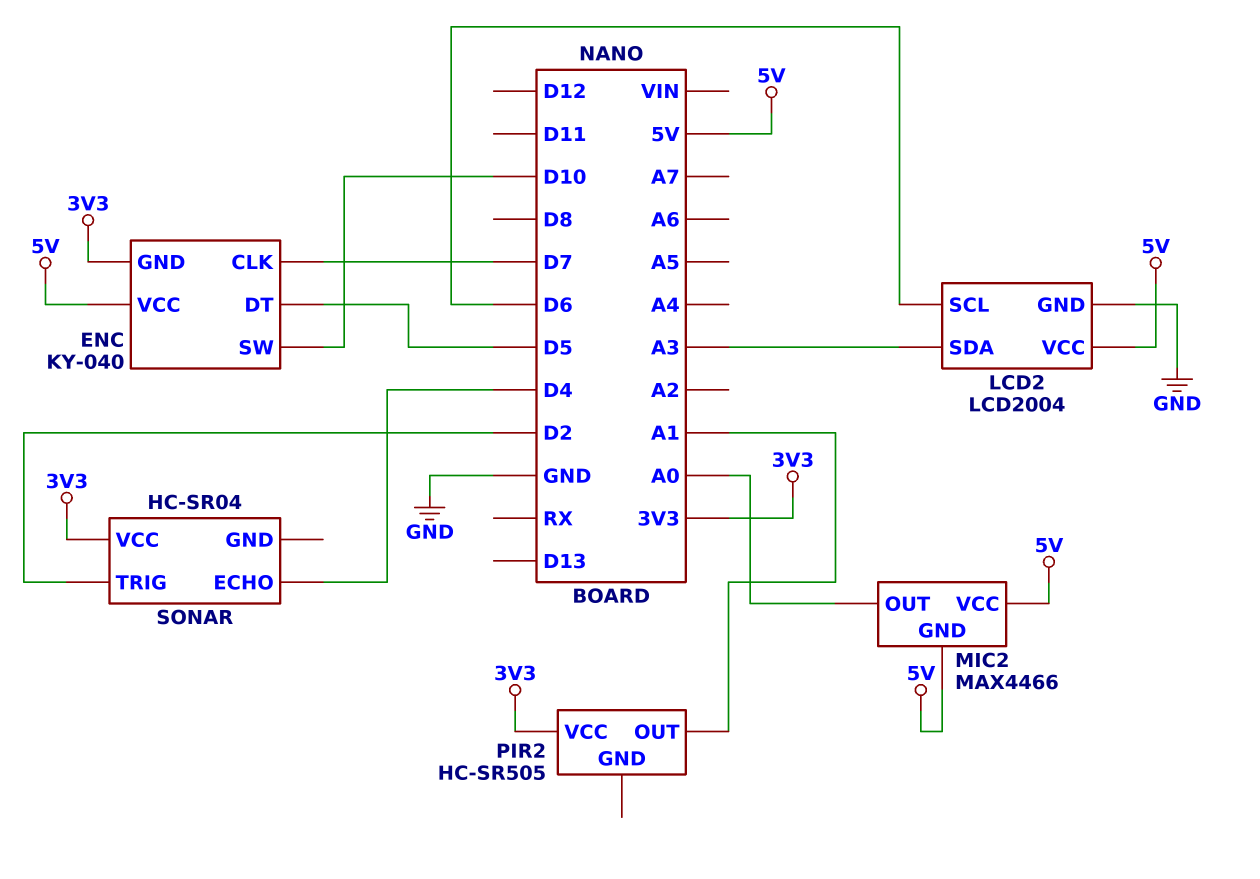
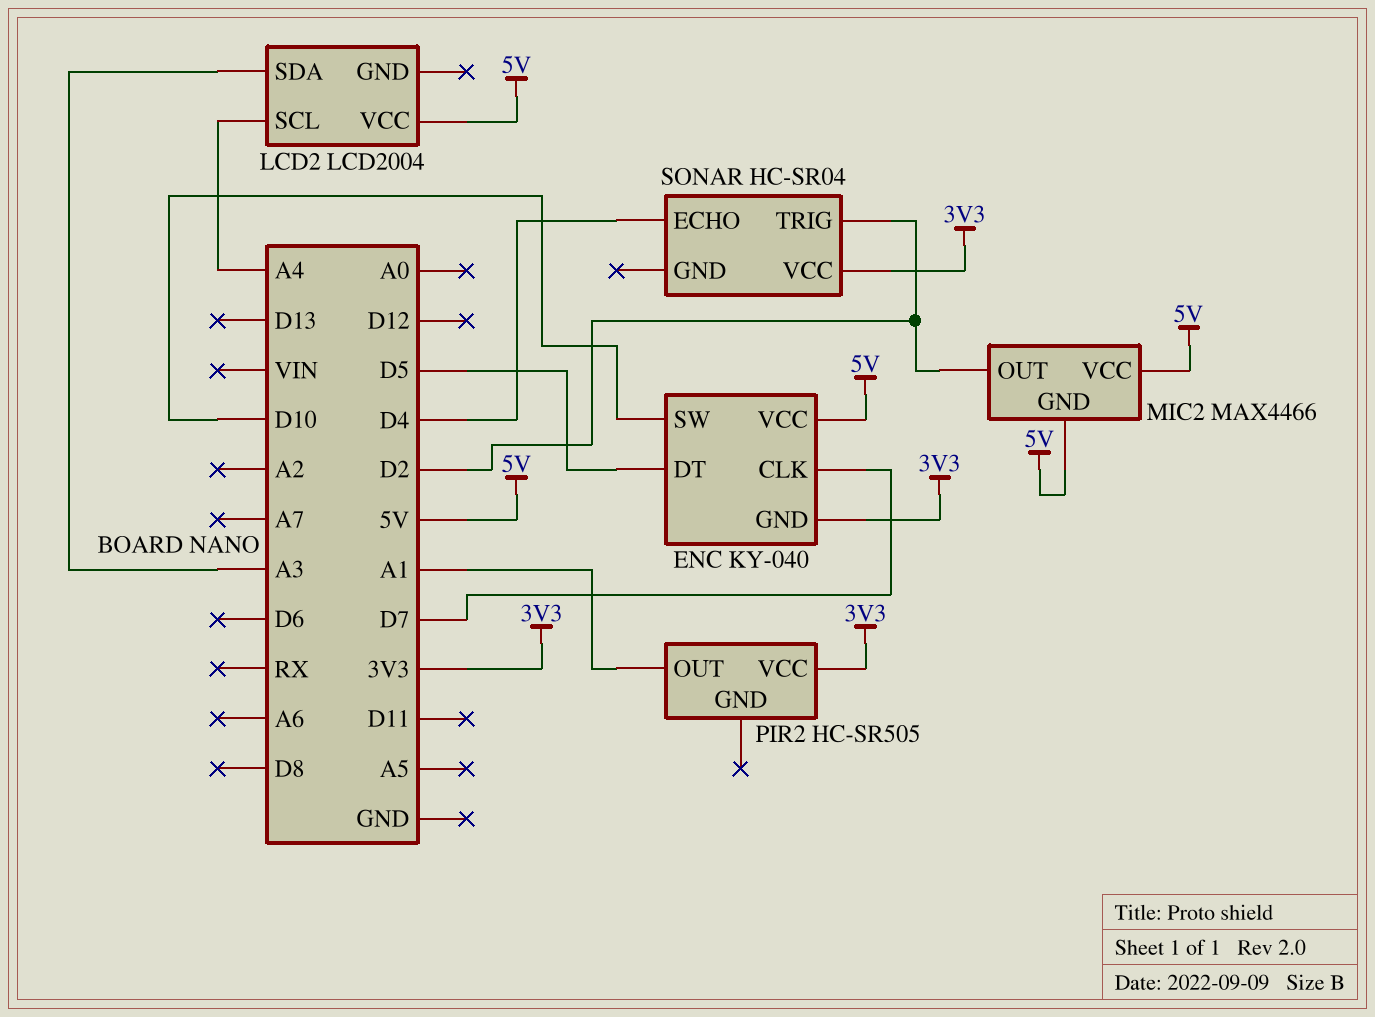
LCD2 pin GND: GND -> none
LCD2 pin SCL: D6 -> A4
MIC2 pin OUT: A0 -> D2

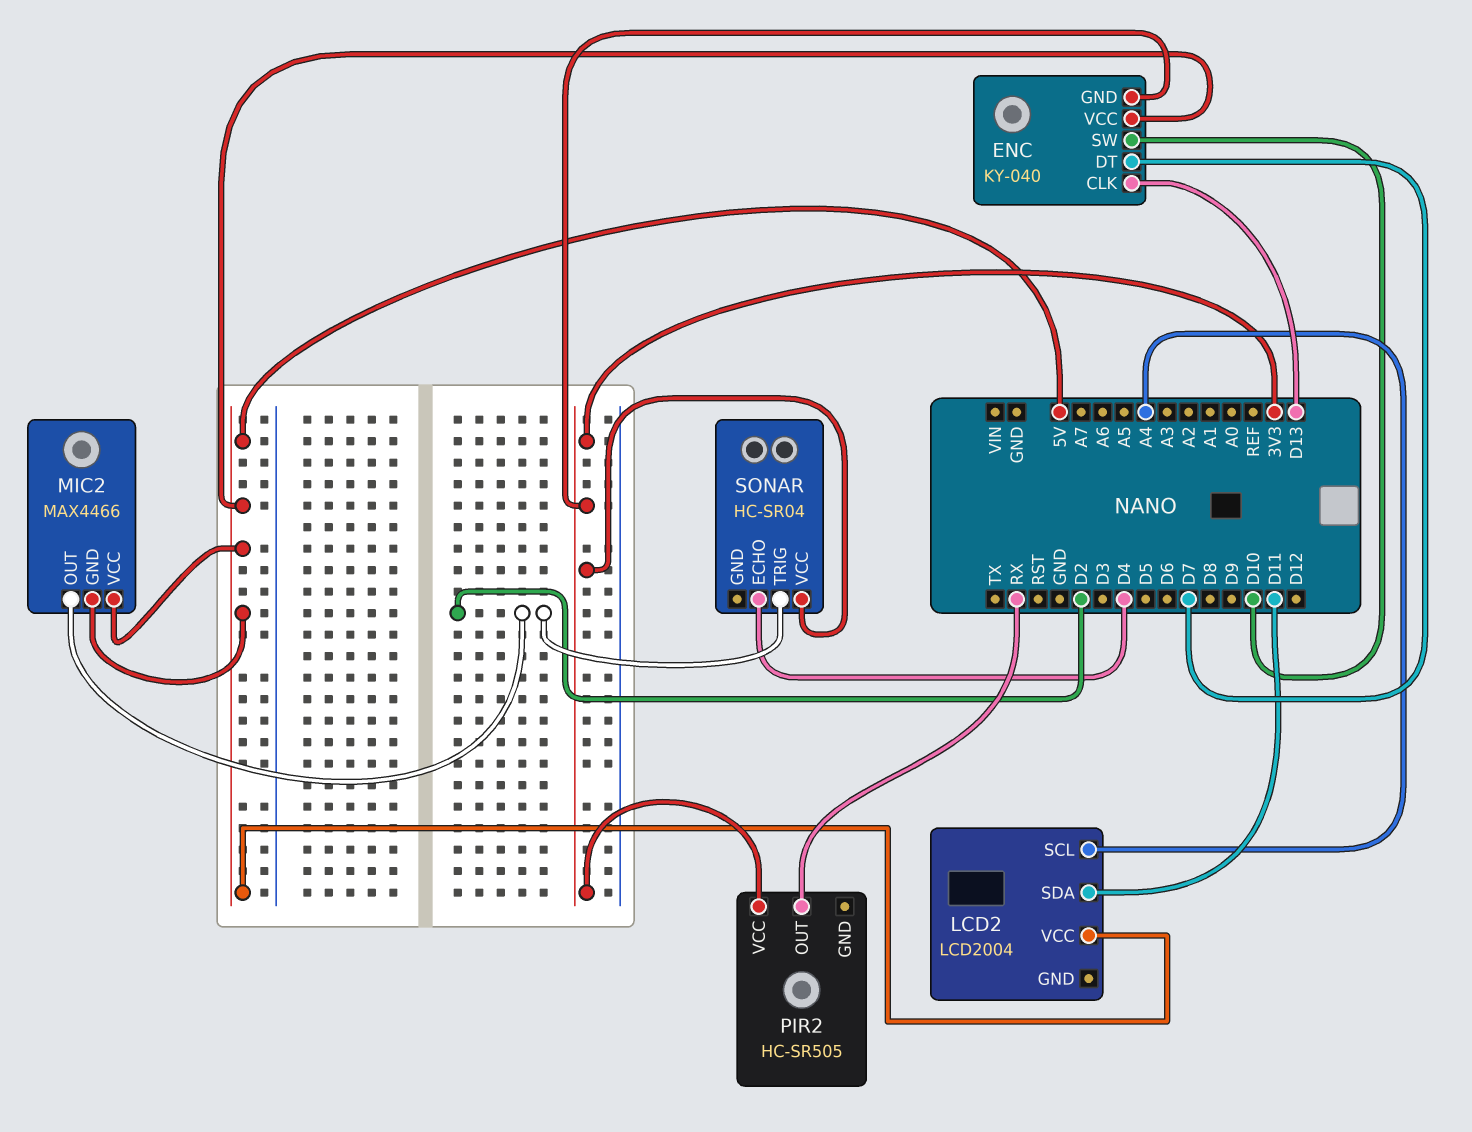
ENC pin CLK: D7 -> D13
ENC pin DT: D5 -> D7
LCD2 pin SDA: A3 -> D11
PIR2 pin OUT: A1 -> RX

